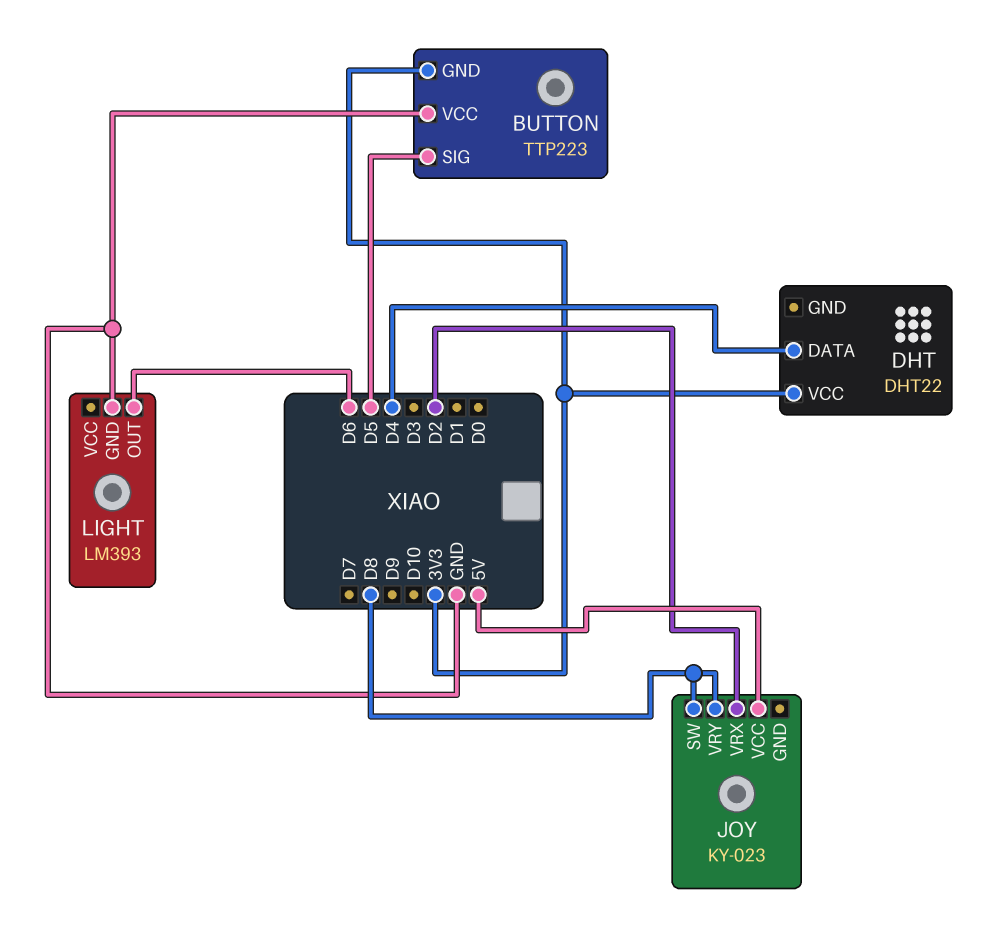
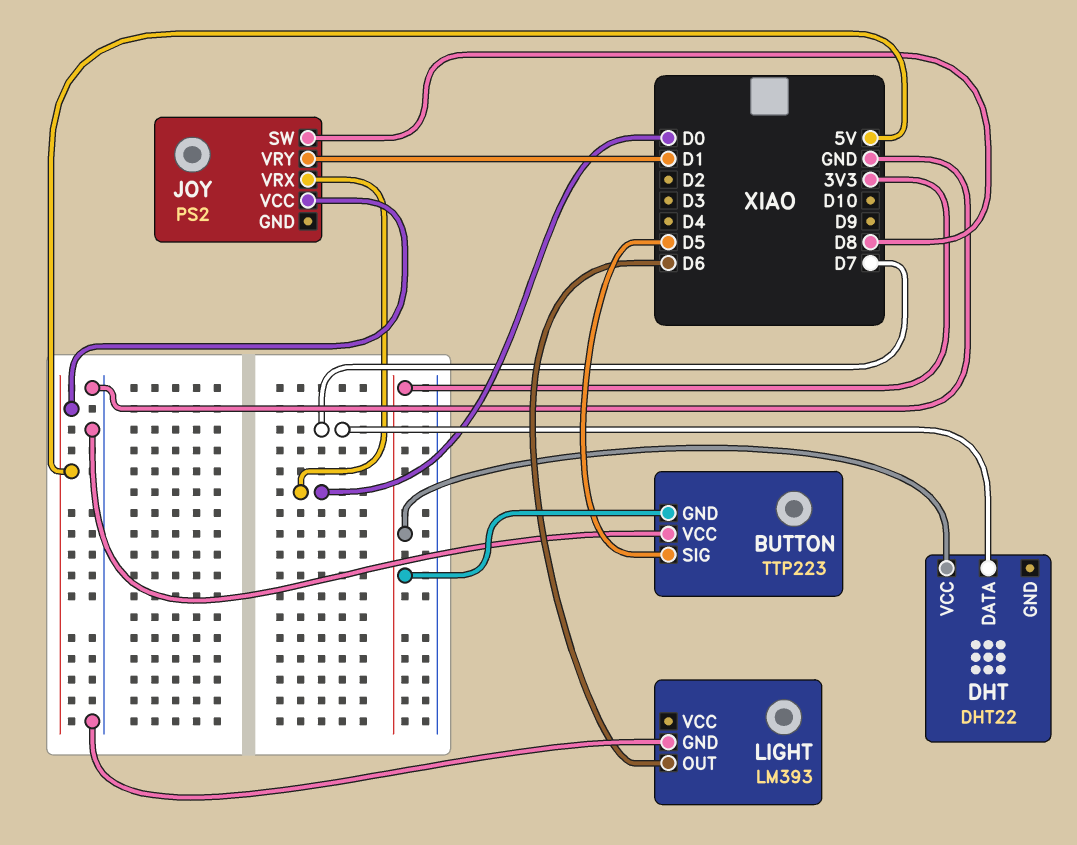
DHT pin DATA: D4 -> D7
JOY: KY-023 -> PS2
JOY pin VRX: D2 -> D0
JOY pin VRY: D8 -> D1

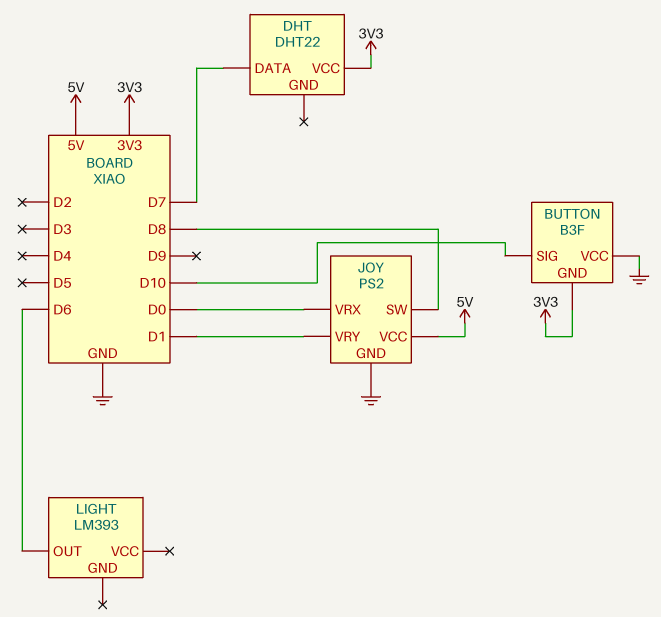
BUTTON: TTP223 -> B3F
BUTTON pin SIG: D5 -> D10
JOY pin GND: none -> GND
LIGHT pin GND: GND -> none

